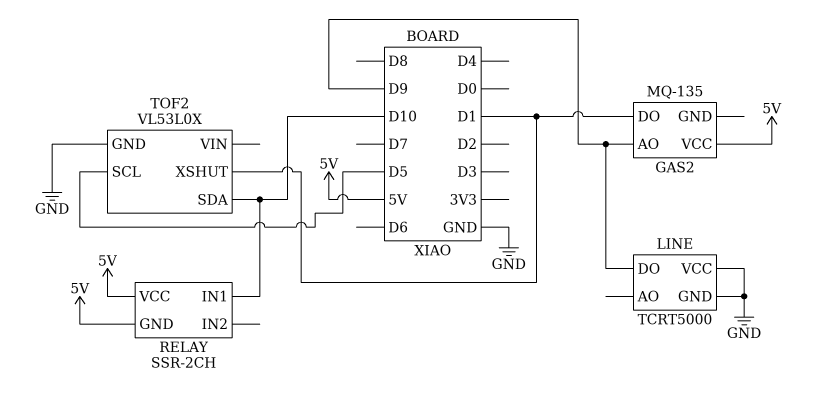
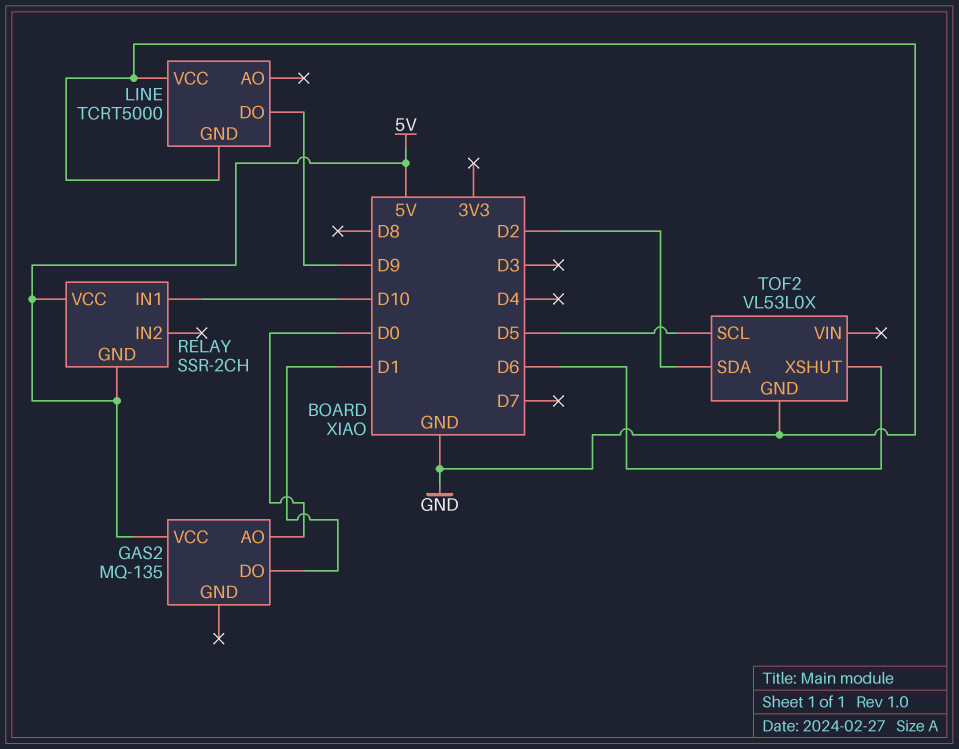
GAS2 pin AO: D9 -> D0
TOF2 pin SDA: D10 -> D2
TOF2 pin XSHUT: D1 -> D6

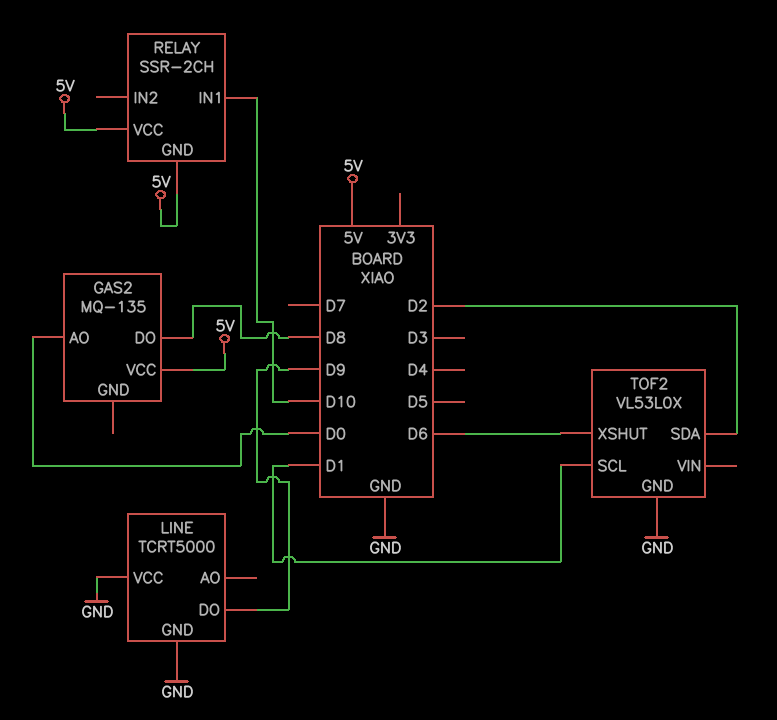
GAS2 pin DO: D1 -> D8
TOF2 pin SCL: D5 -> D1

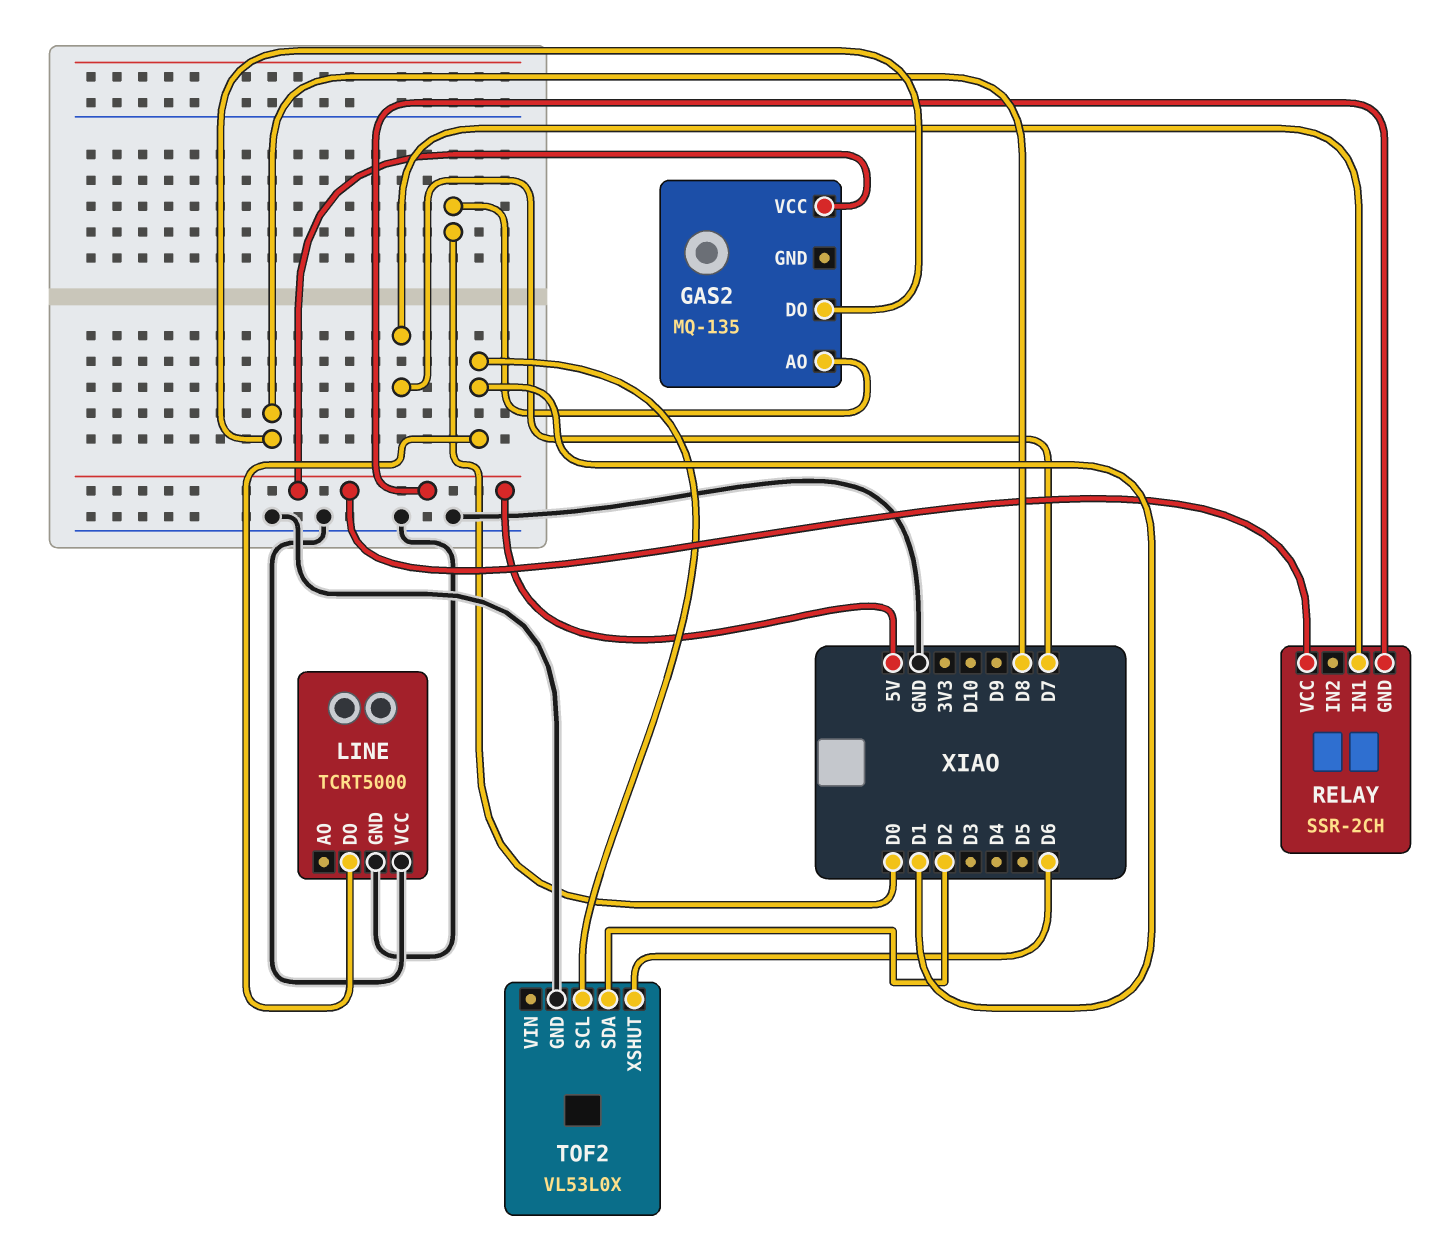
LINE pin DO: D9 -> D1
RELAY pin IN1: D10 -> D7

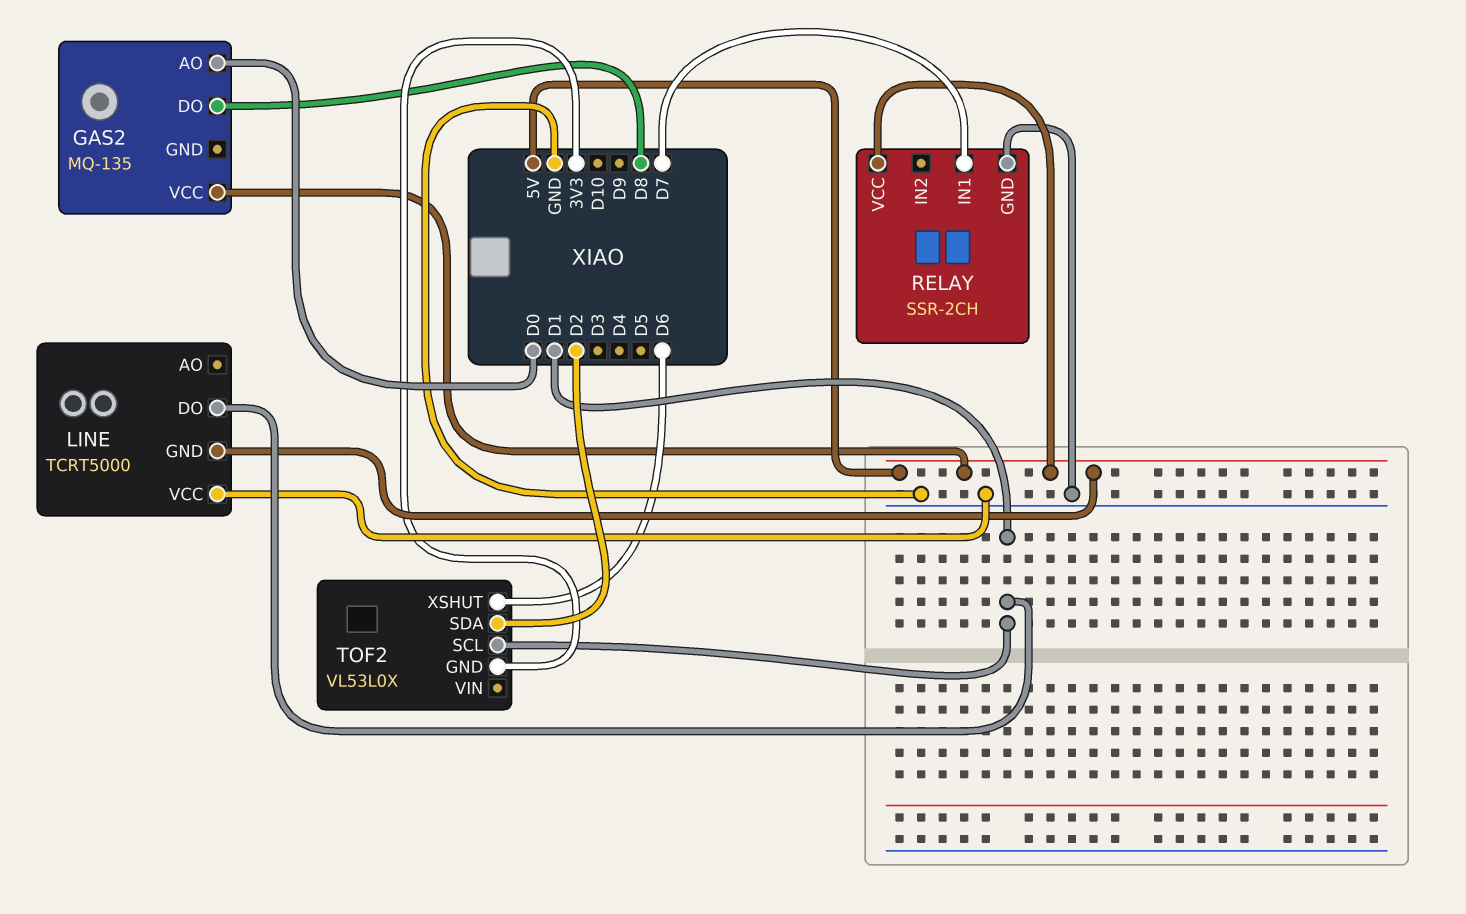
LINE pin GND: GND -> 5V
RELAY pin GND: 5V -> GND
TOF2 pin GND: GND -> 3V3

